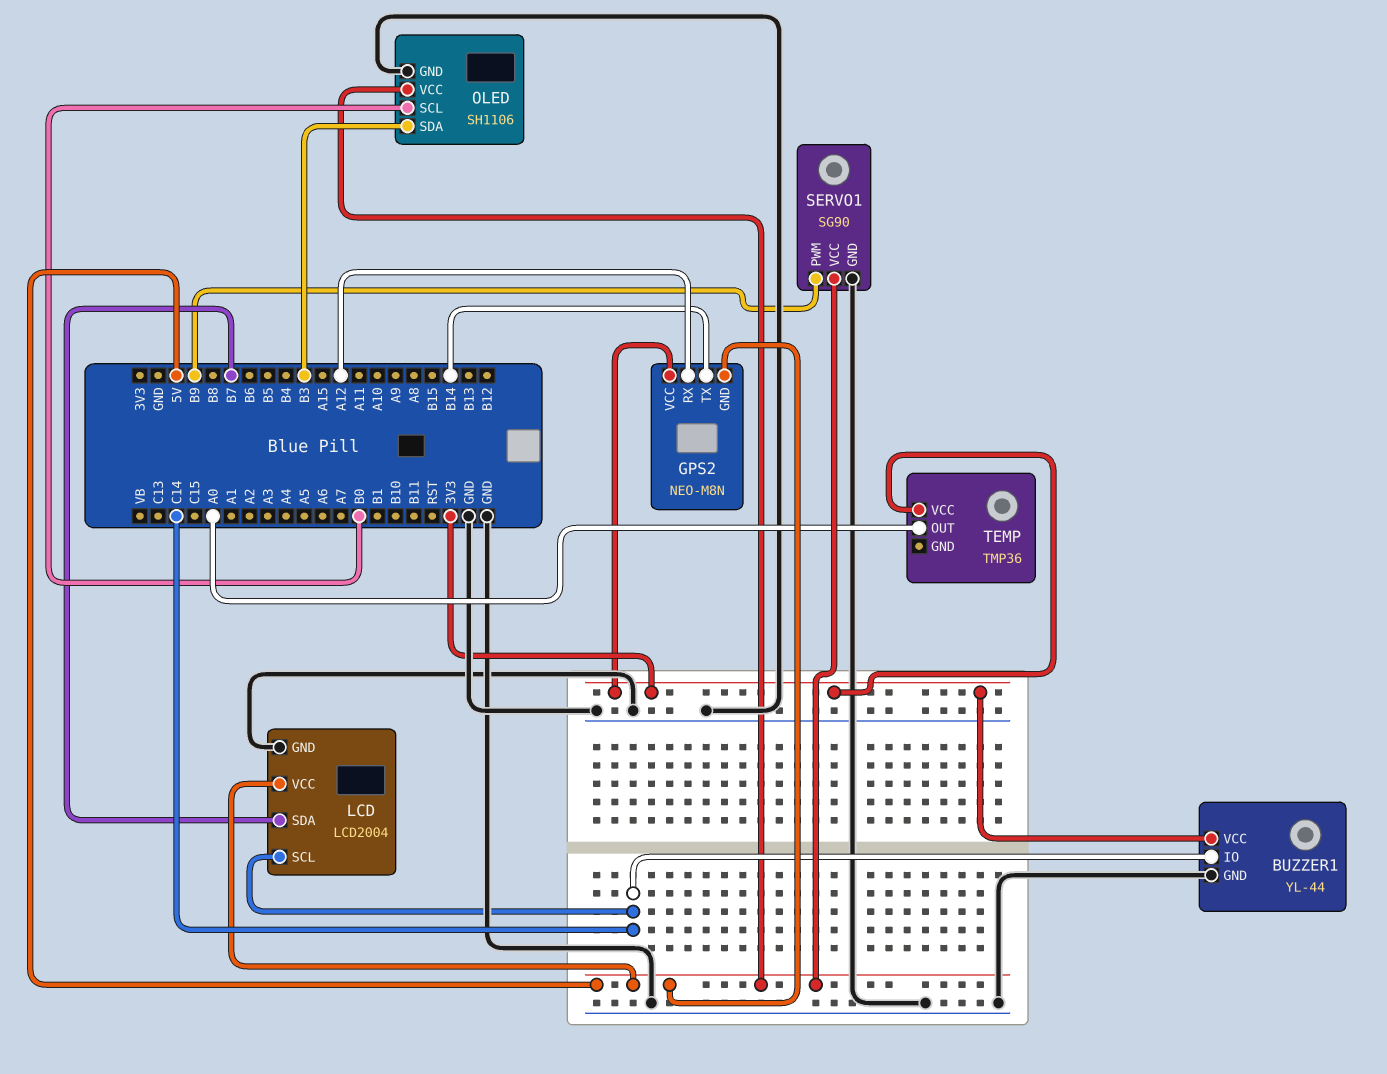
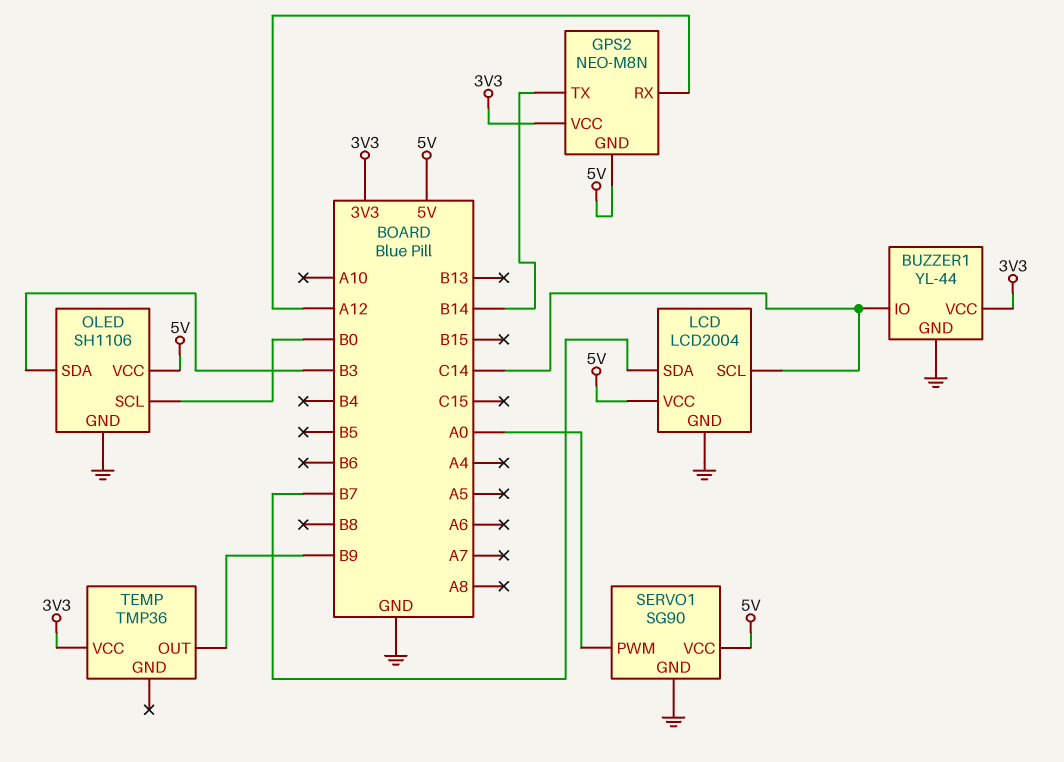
SERVO1 pin PWM: B9 -> A0
TEMP pin OUT: A0 -> B9

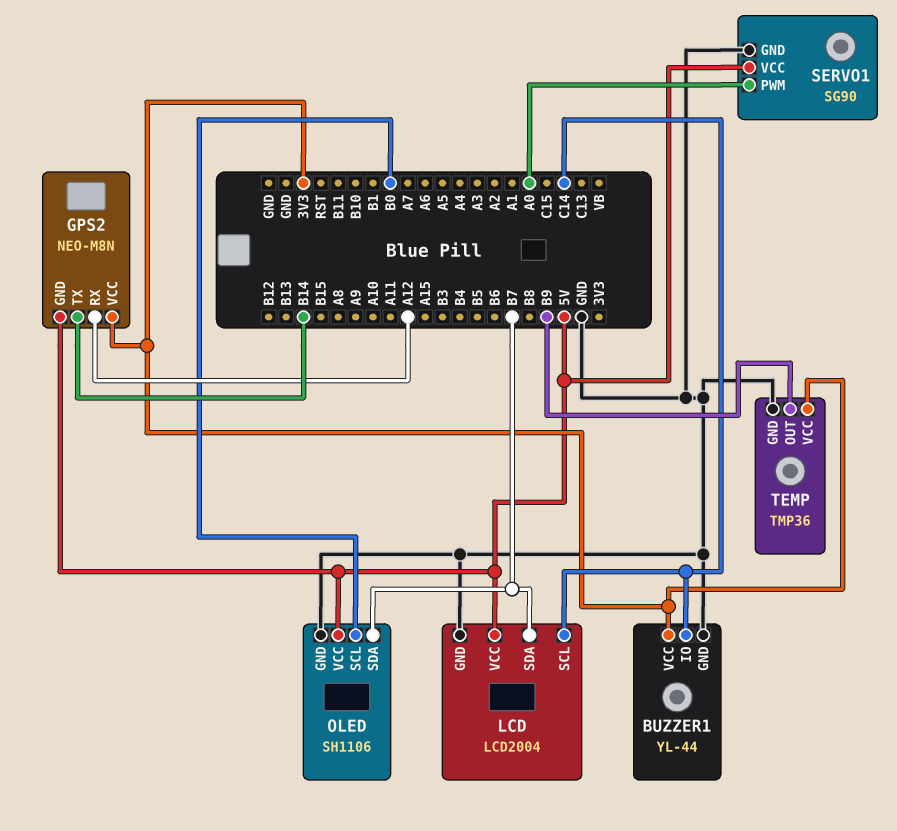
OLED pin SDA: B3 -> B7
TEMP pin GND: none -> GND

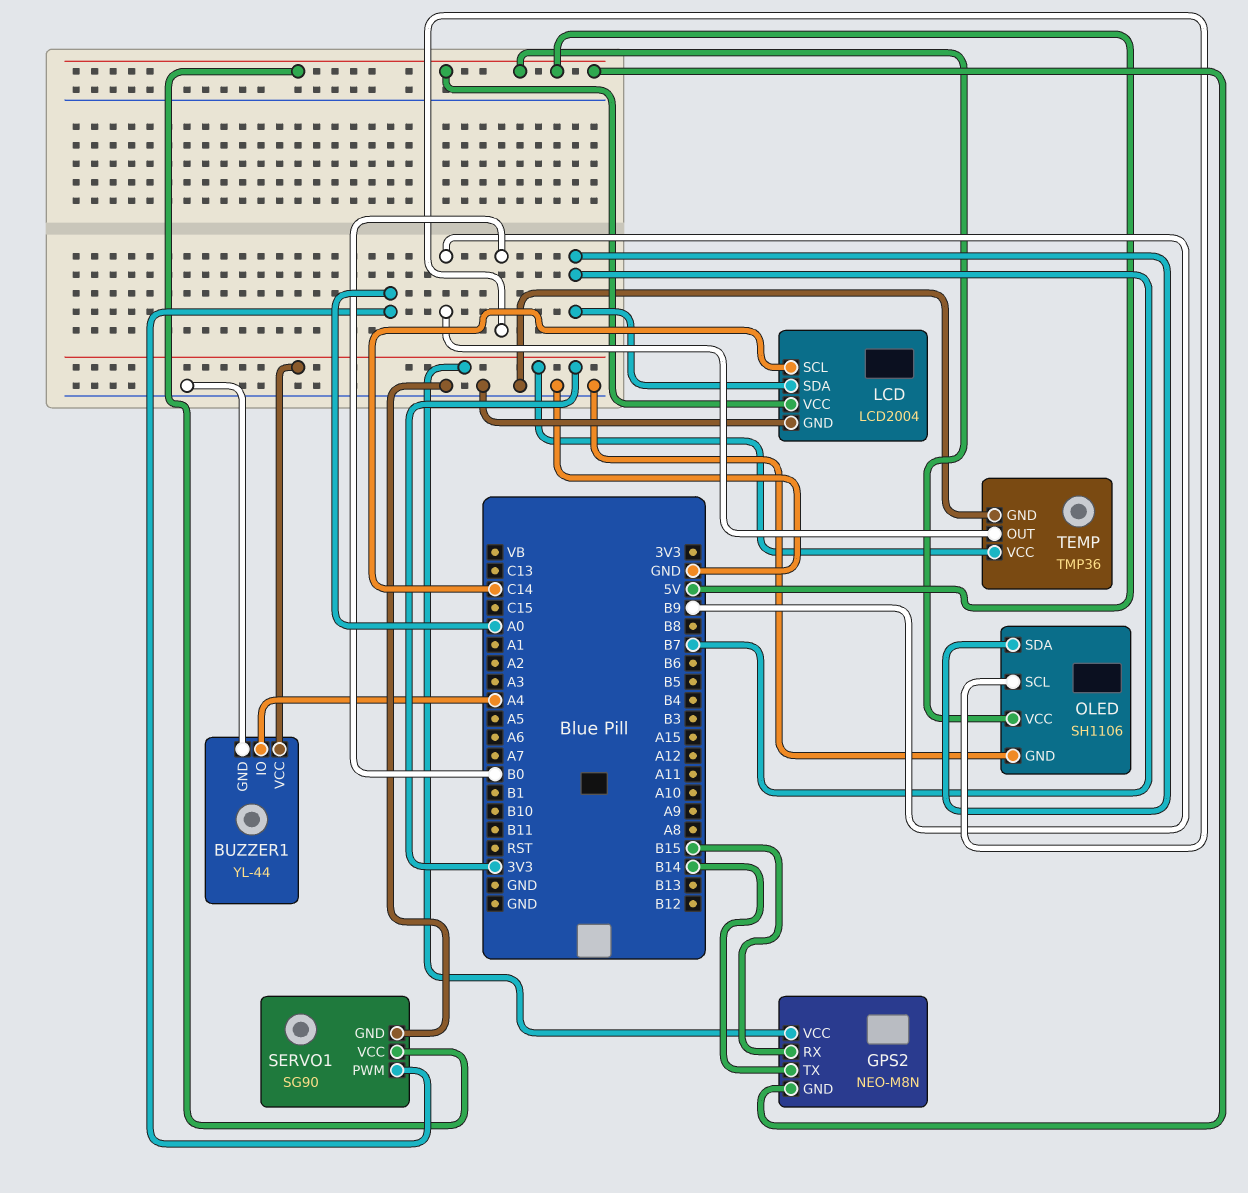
BUZZER1 pin IO: C14 -> A4
GPS2 pin RX: A12 -> B15

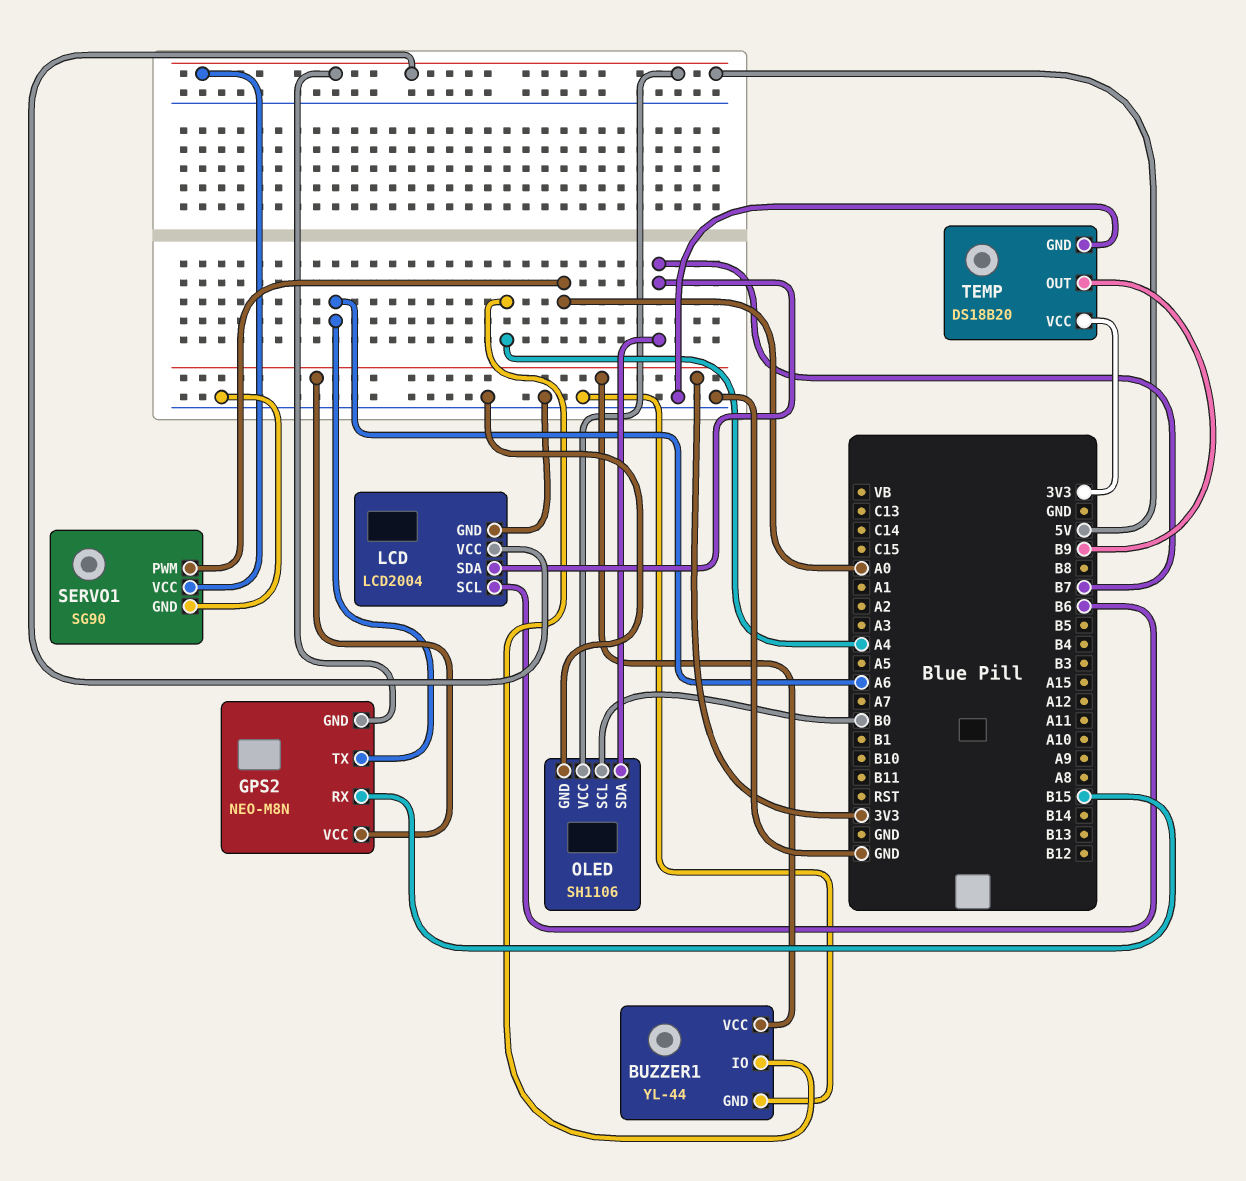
GPS2 pin TX: B14 -> A6
LCD pin SCL: C14 -> B6
TEMP: TMP36 -> DS18B20

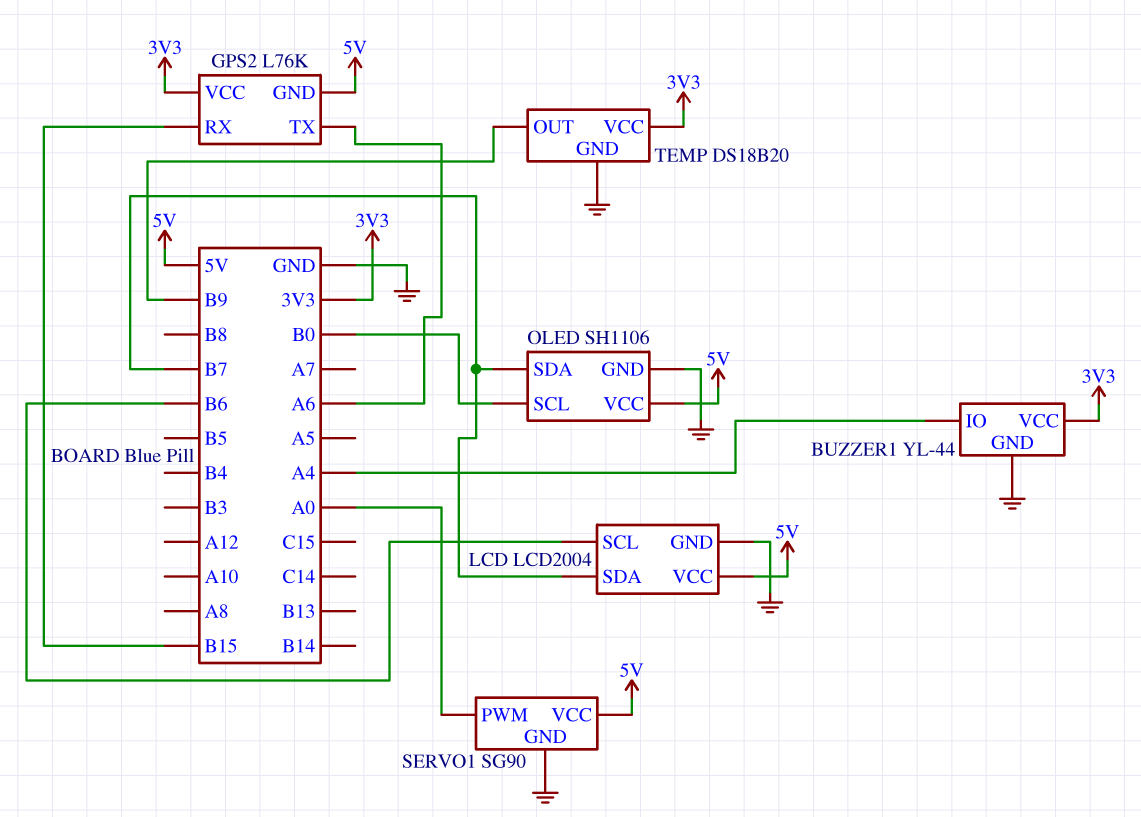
GPS2: NEO-M8N -> L76K

